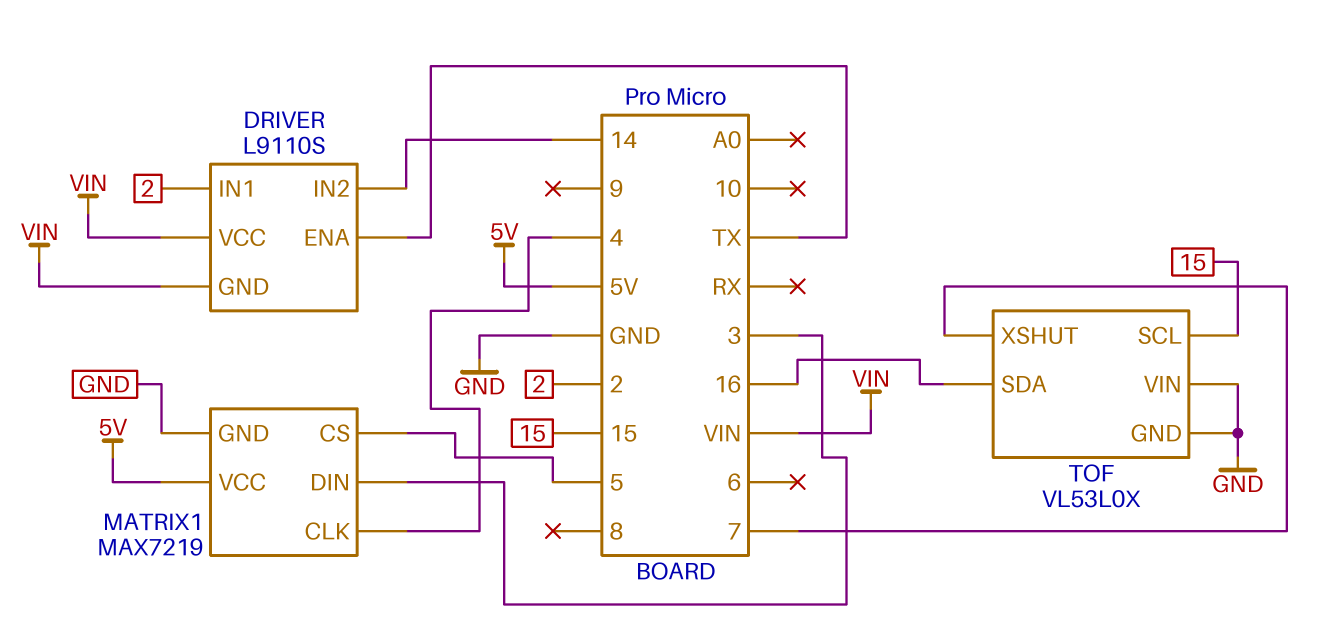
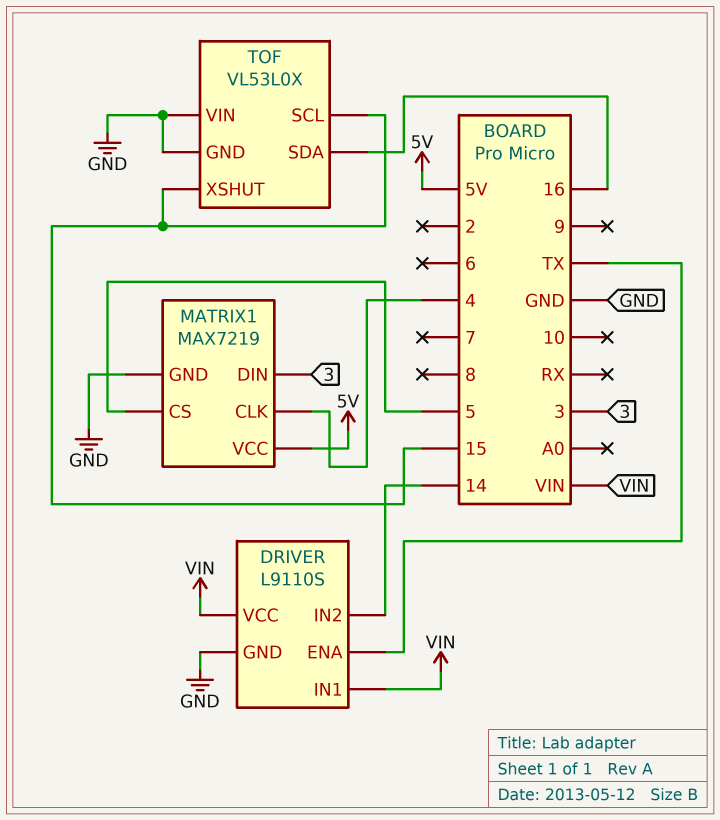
DRIVER pin GND: VIN -> GND
DRIVER pin IN1: 2 -> VIN
TOF pin XSHUT: 7 -> 15

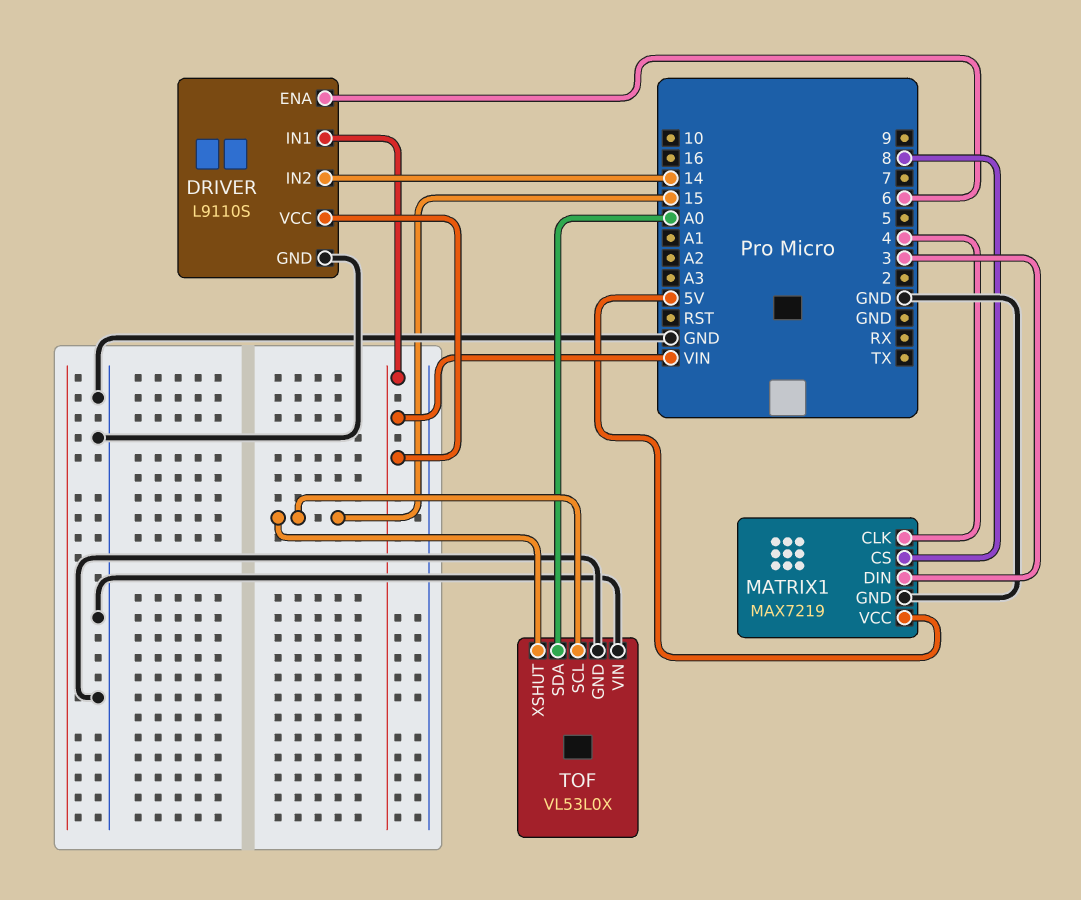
DRIVER pin ENA: TX -> 6
MATRIX1 pin CS: 5 -> 8
TOF pin SDA: 16 -> A0

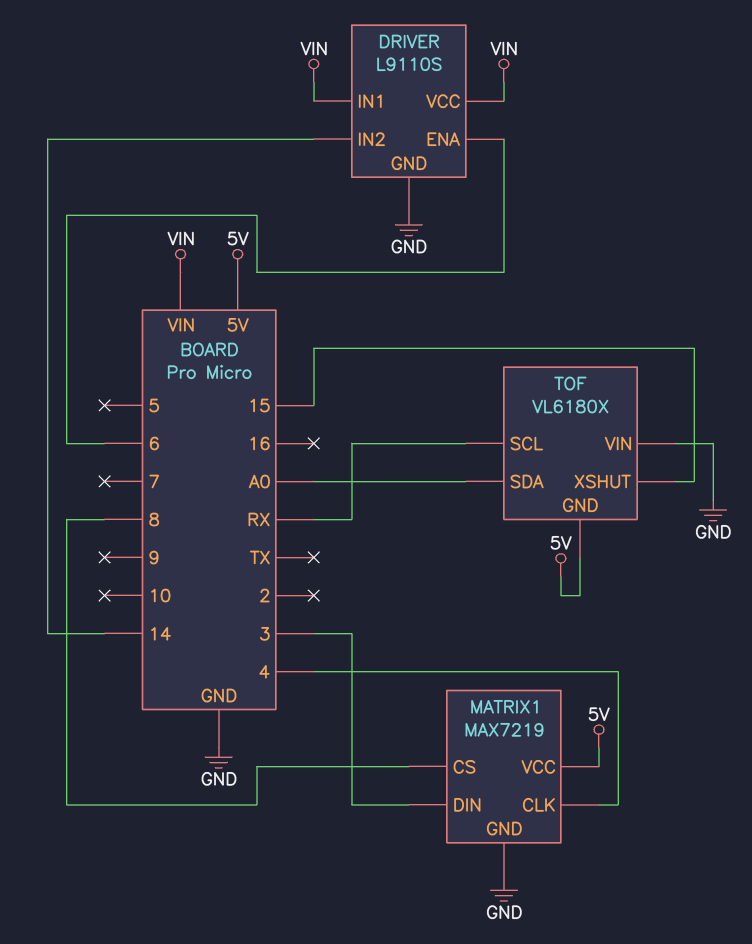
TOF: VL53L0X -> VL6180X
TOF pin GND: GND -> 5V
TOF pin SCL: 15 -> RX

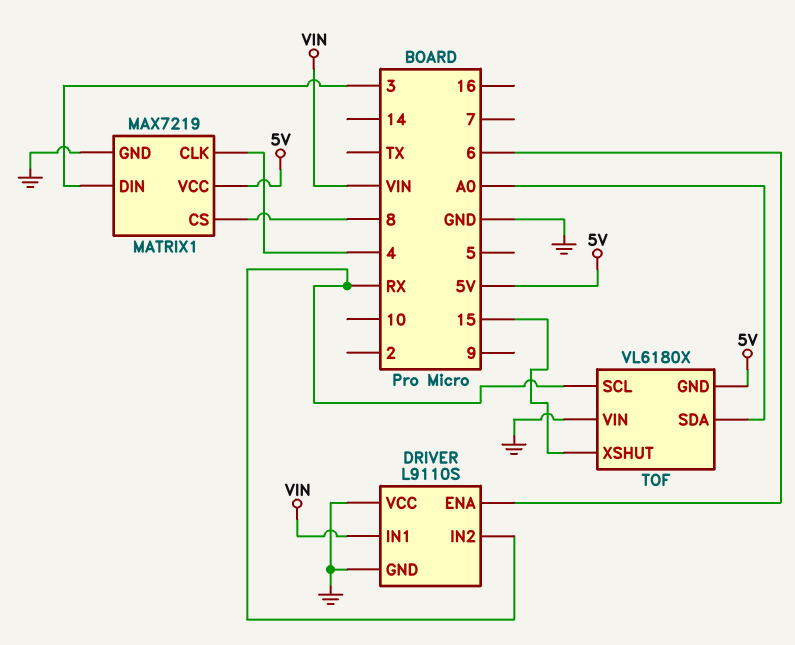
DRIVER pin IN2: 14 -> RX
DRIVER pin VCC: VIN -> GND

